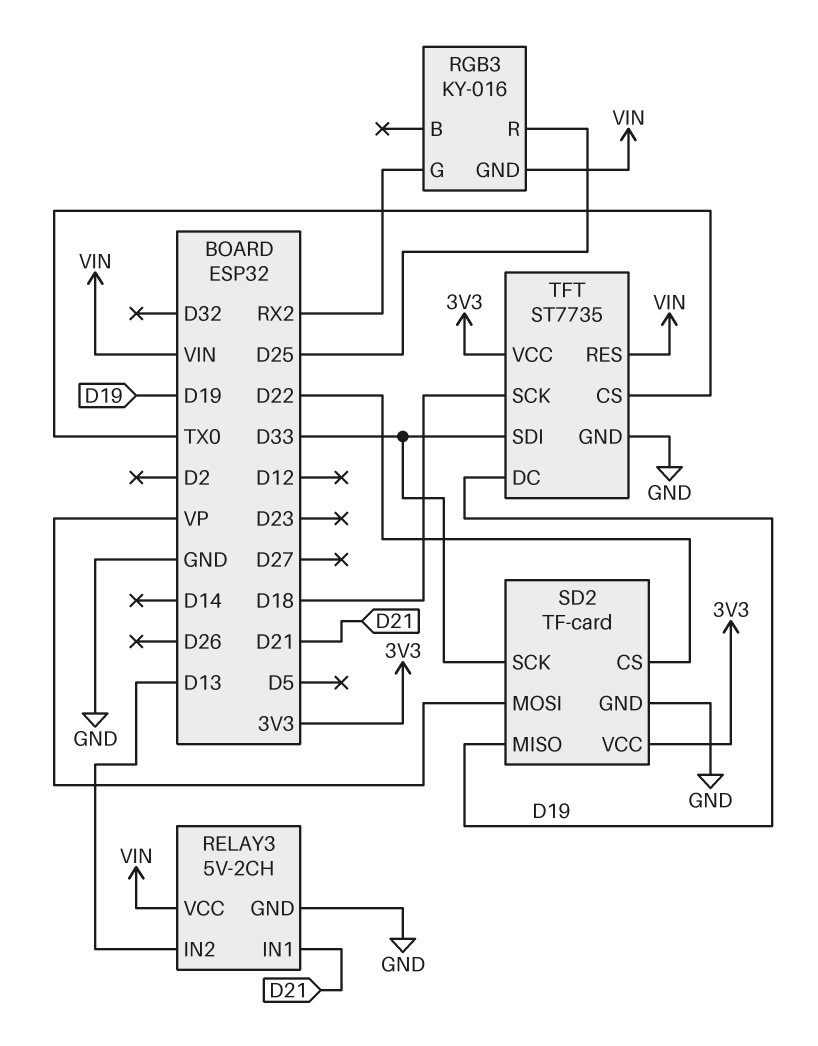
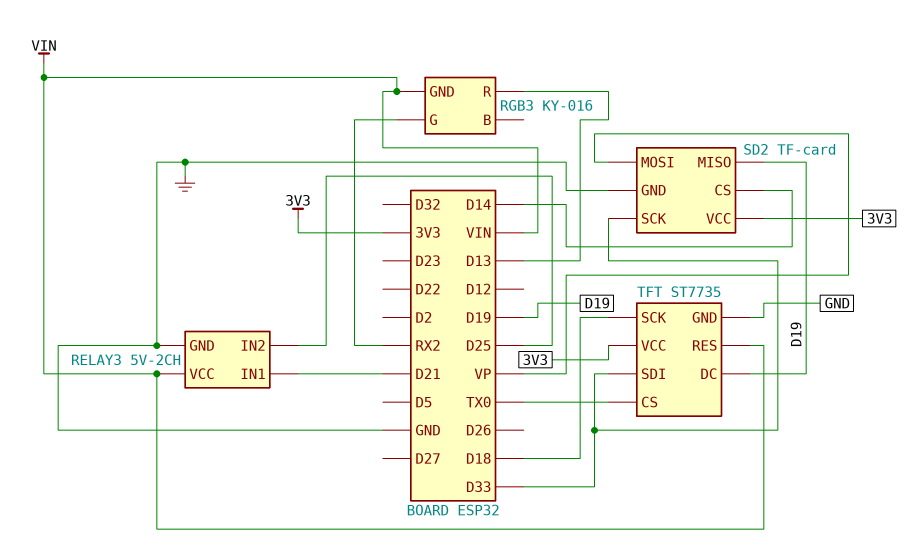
RELAY3 pin IN2: D13 -> D25
RGB3 pin R: D25 -> D13
SD2 pin CS: D22 -> D14

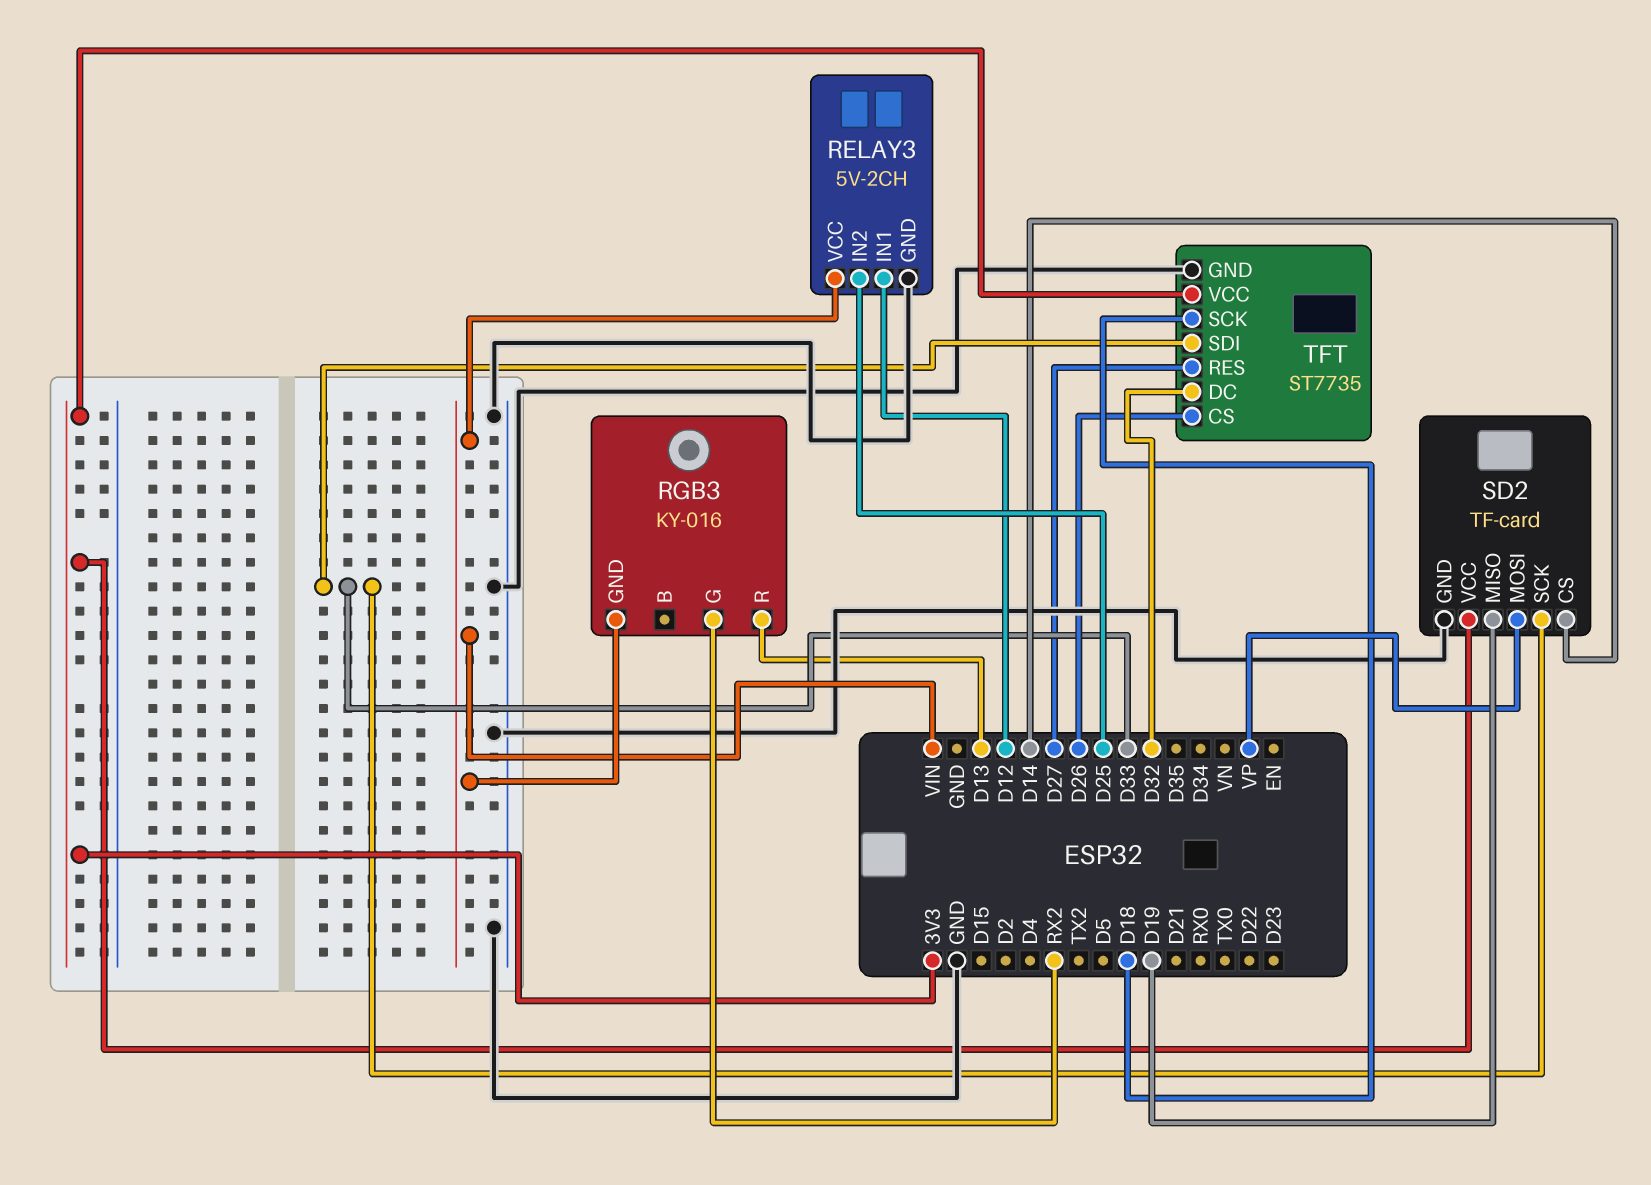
RELAY3 pin IN1: D21 -> D12
TFT pin CS: TX0 -> D26
TFT pin DC: D19 -> D32
TFT pin RES: VIN -> D27

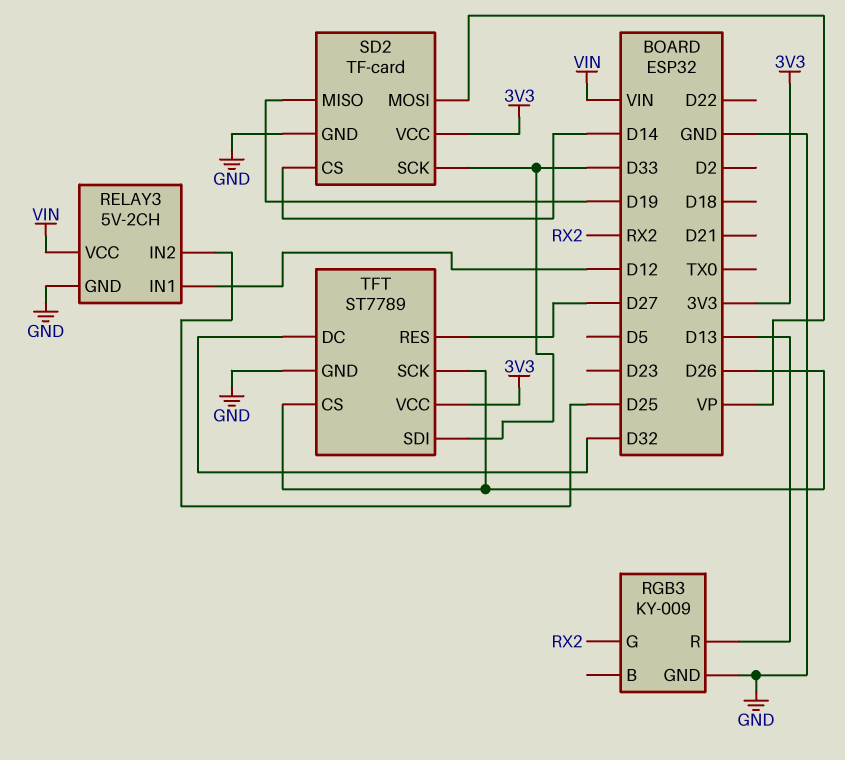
RGB3: KY-016 -> KY-009
RGB3 pin GND: VIN -> GND
TFT: ST7735 -> ST7789
TFT pin SCK: D18 -> D26

